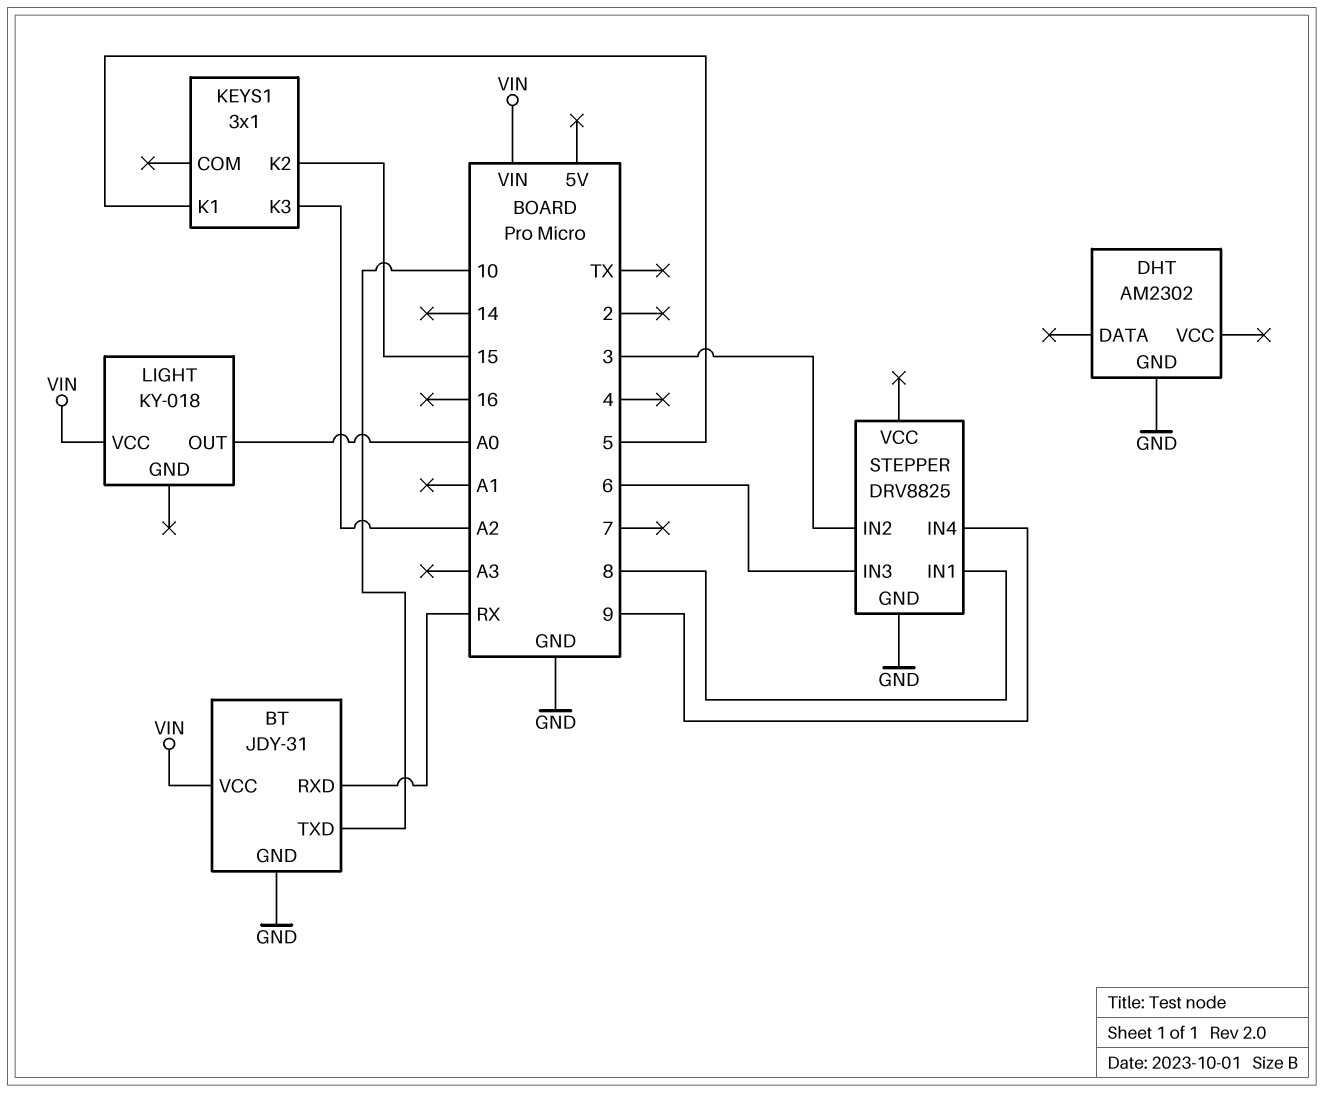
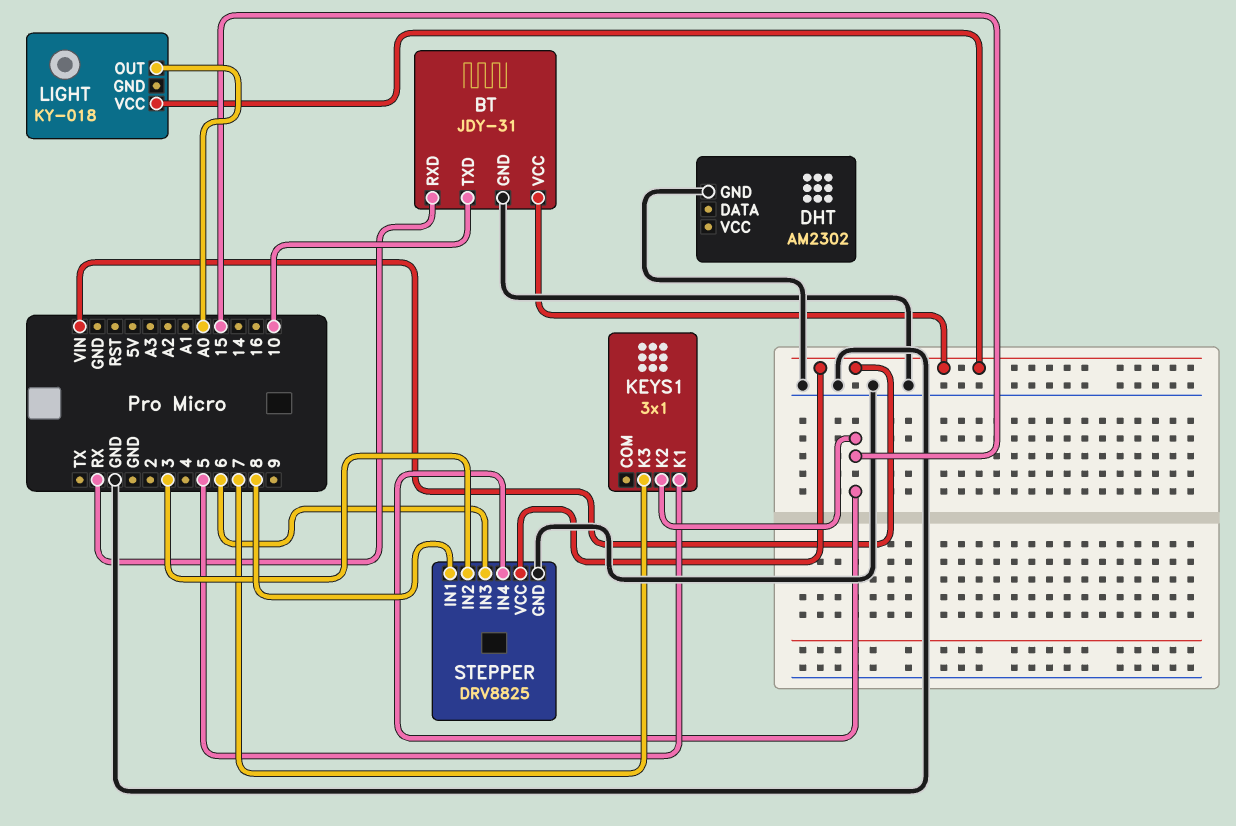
KEYS1 pin K3: A2 -> 7
STEPPER pin IN4: 9 -> 15
STEPPER pin VCC: none -> VIN

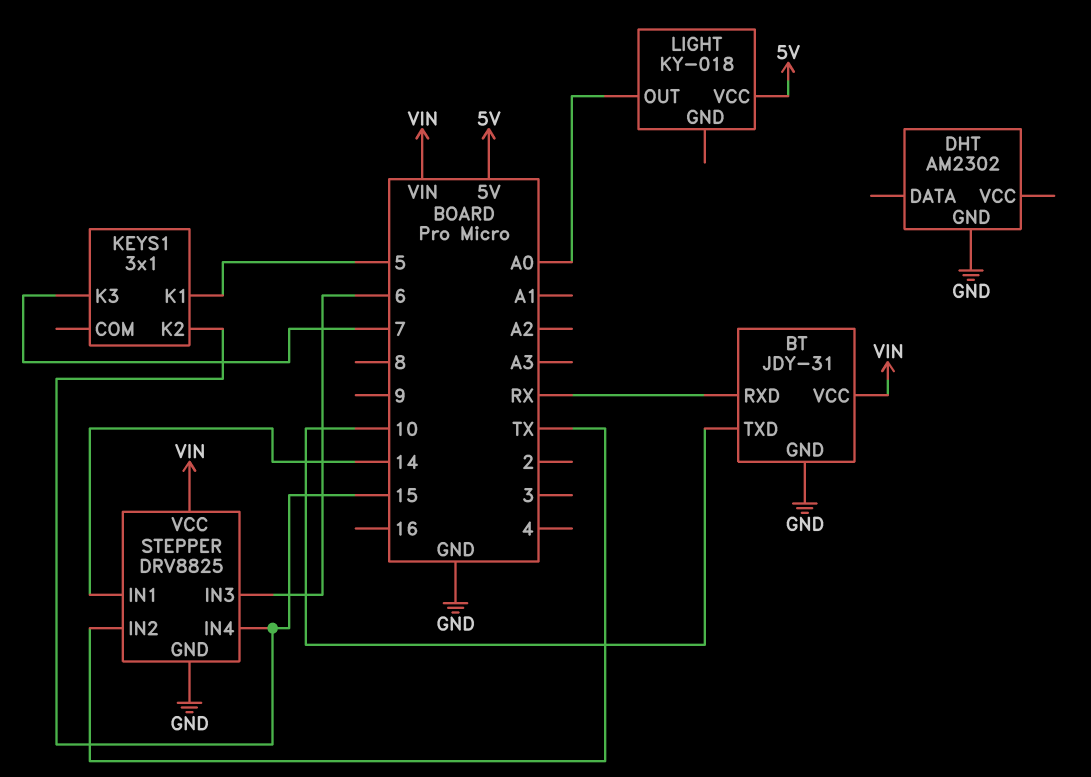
LIGHT pin VCC: VIN -> 5V
STEPPER pin IN1: 8 -> 14
STEPPER pin IN2: 3 -> TX

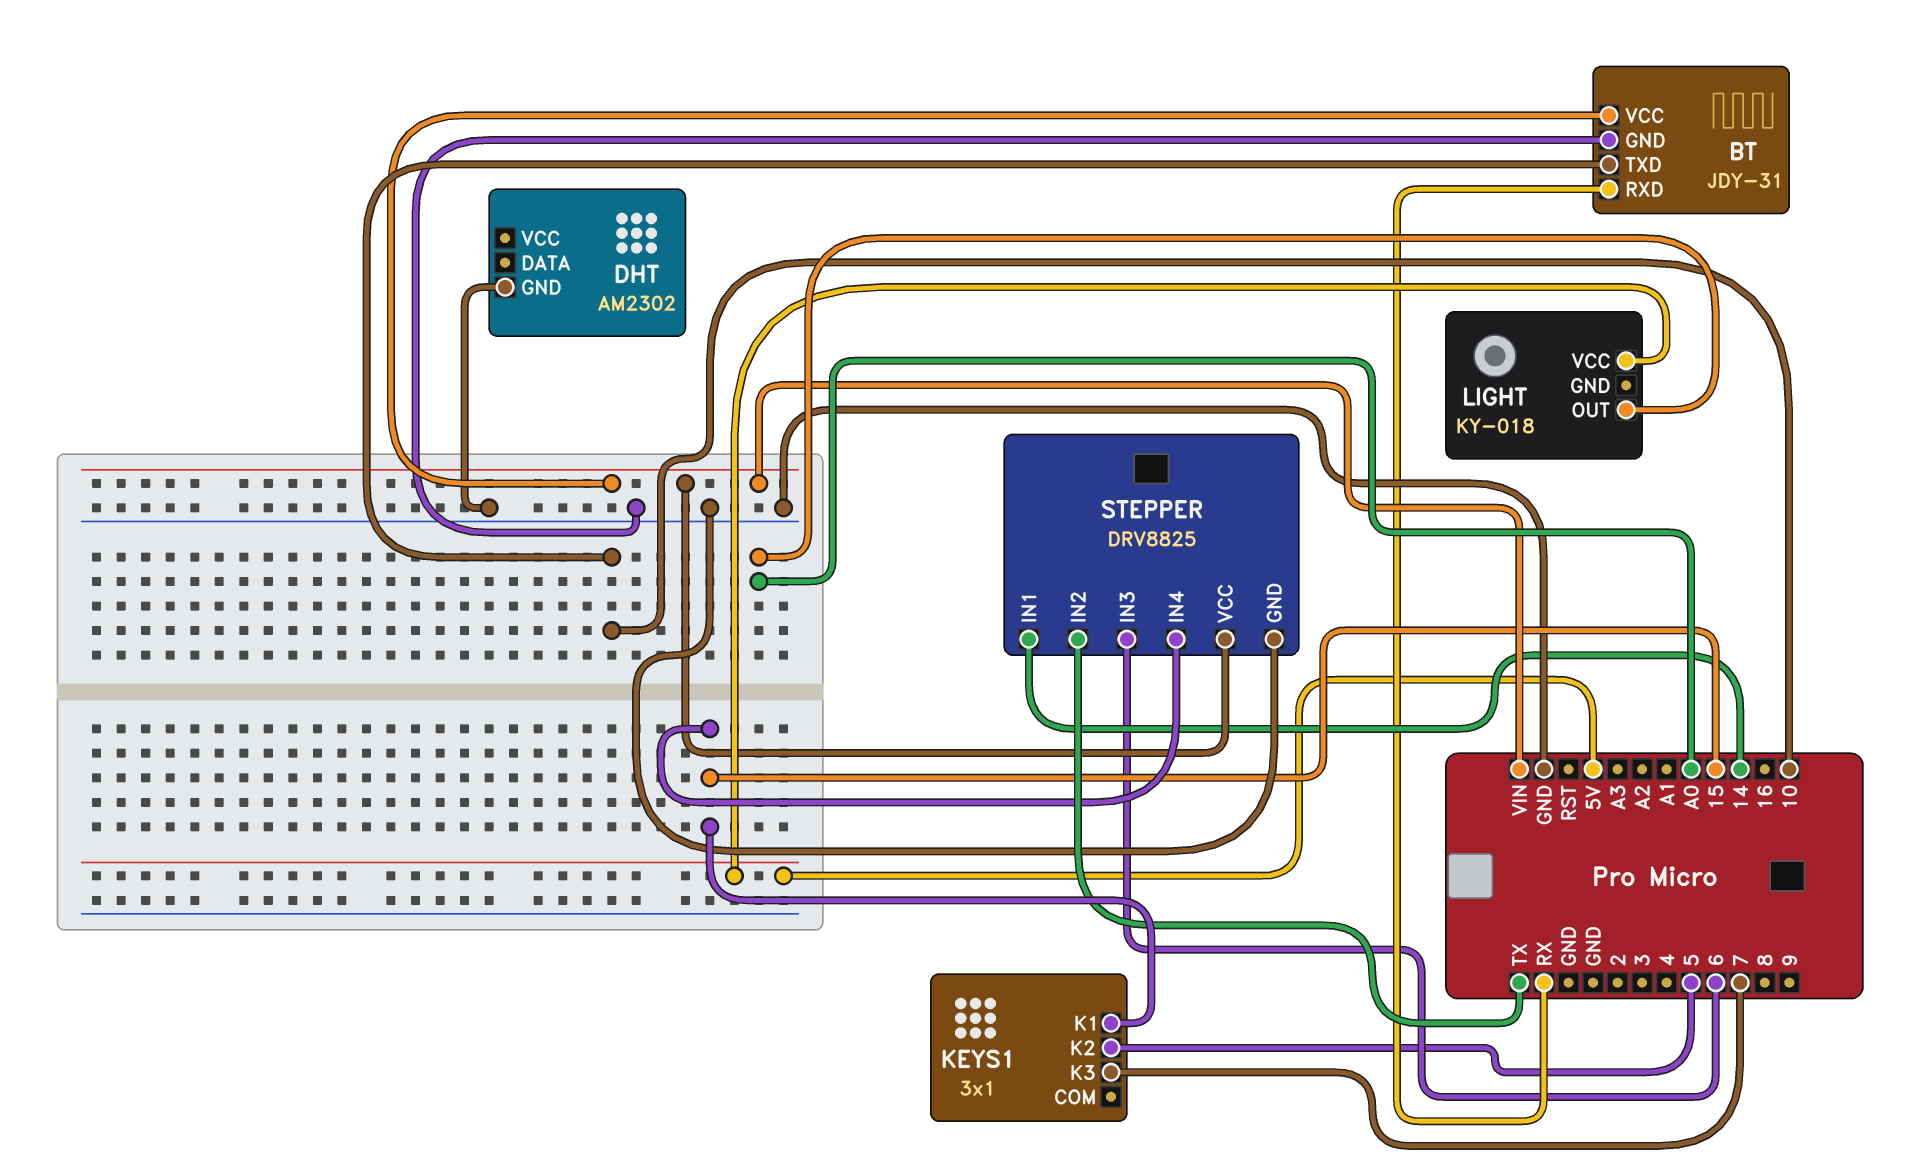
KEYS1 pin K1: 5 -> 15
KEYS1 pin K2: 15 -> 5

